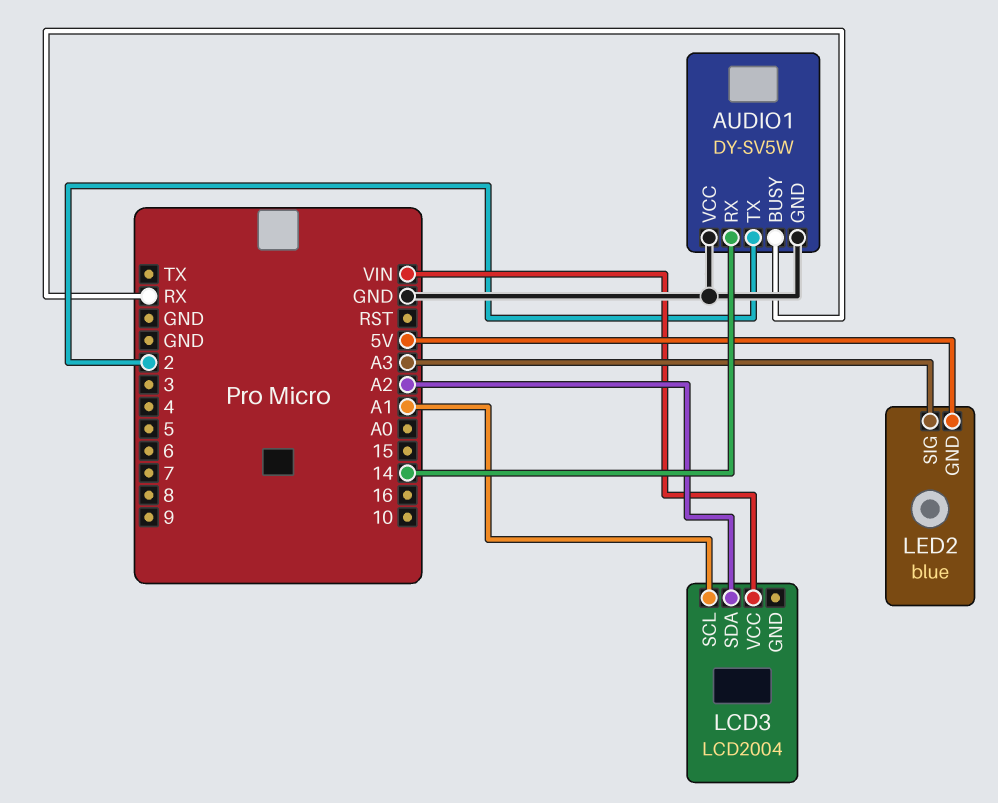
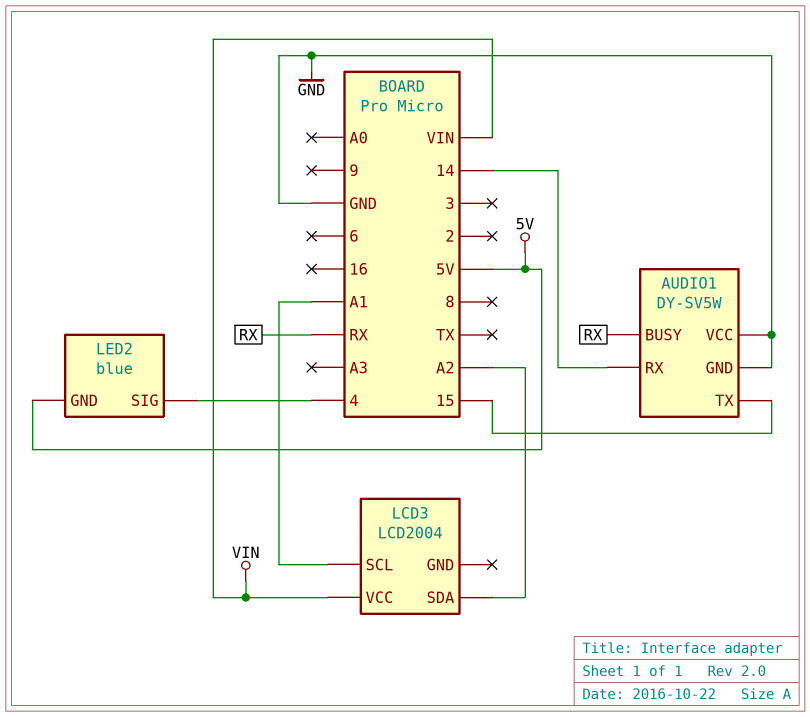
AUDIO1 pin TX: 2 -> 15
LED2 pin SIG: A3 -> 4

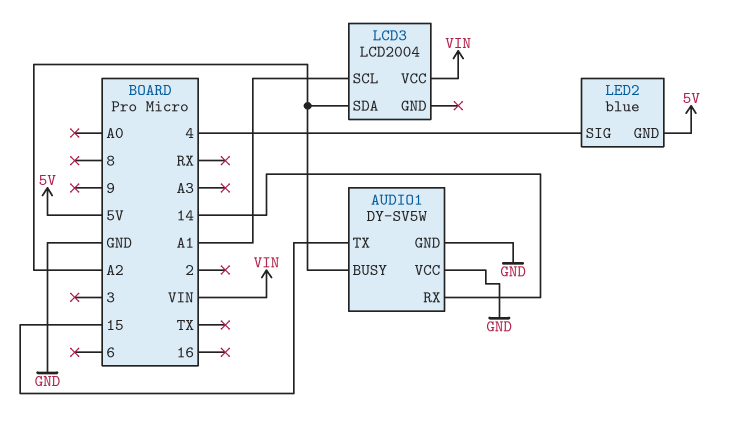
AUDIO1 pin BUSY: RX -> A2

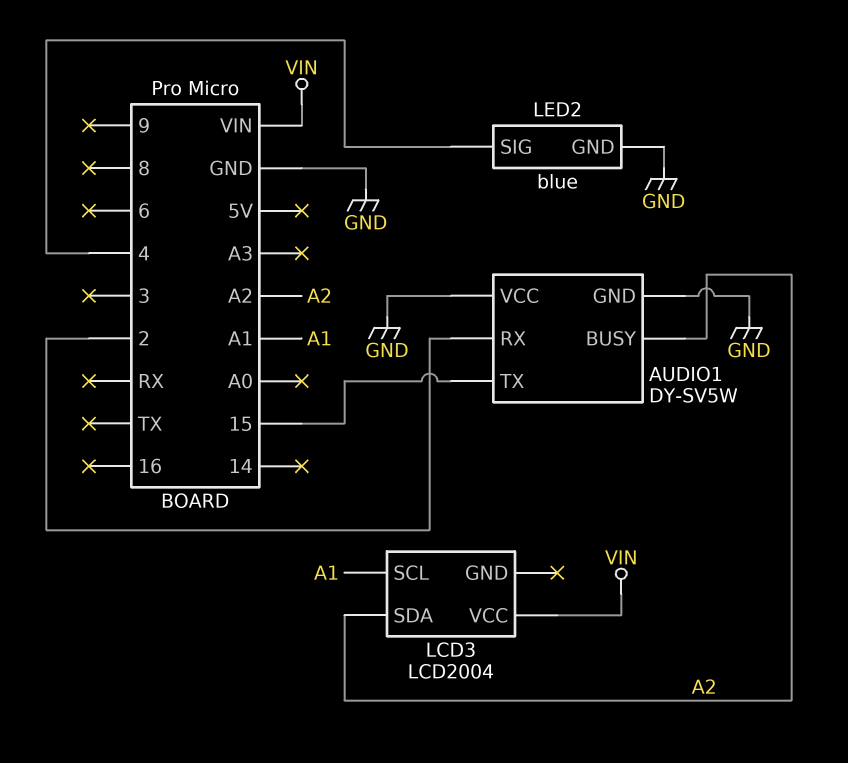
AUDIO1 pin RX: 14 -> 2
LED2 pin GND: 5V -> GND

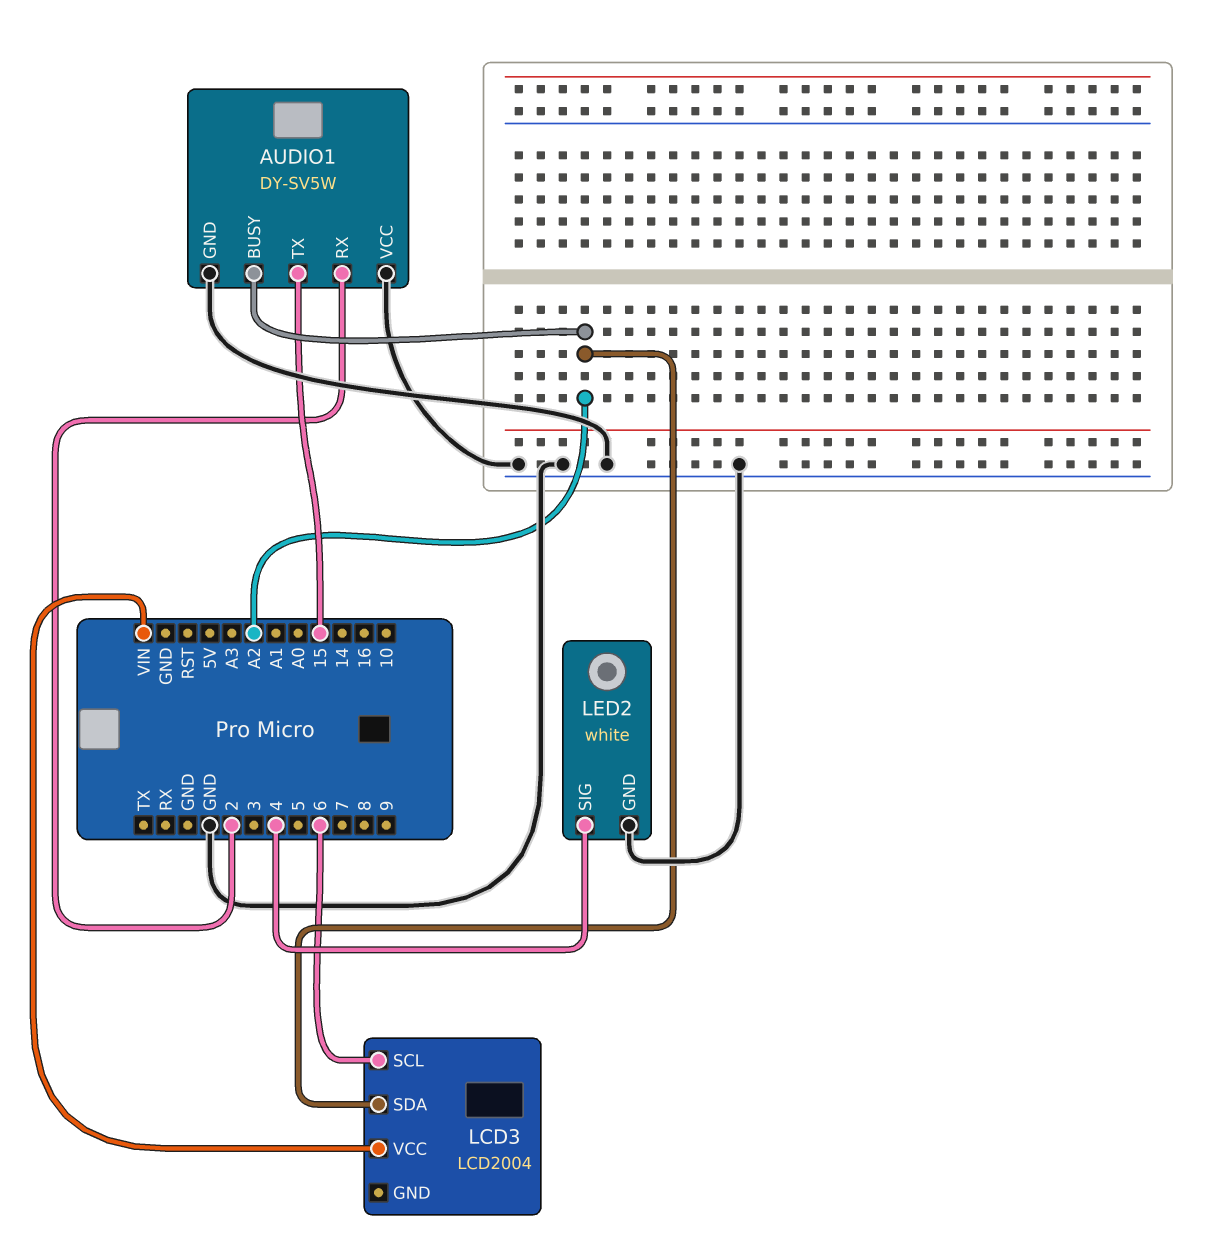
LCD3 pin SCL: A1 -> 6
LED2: blue -> white

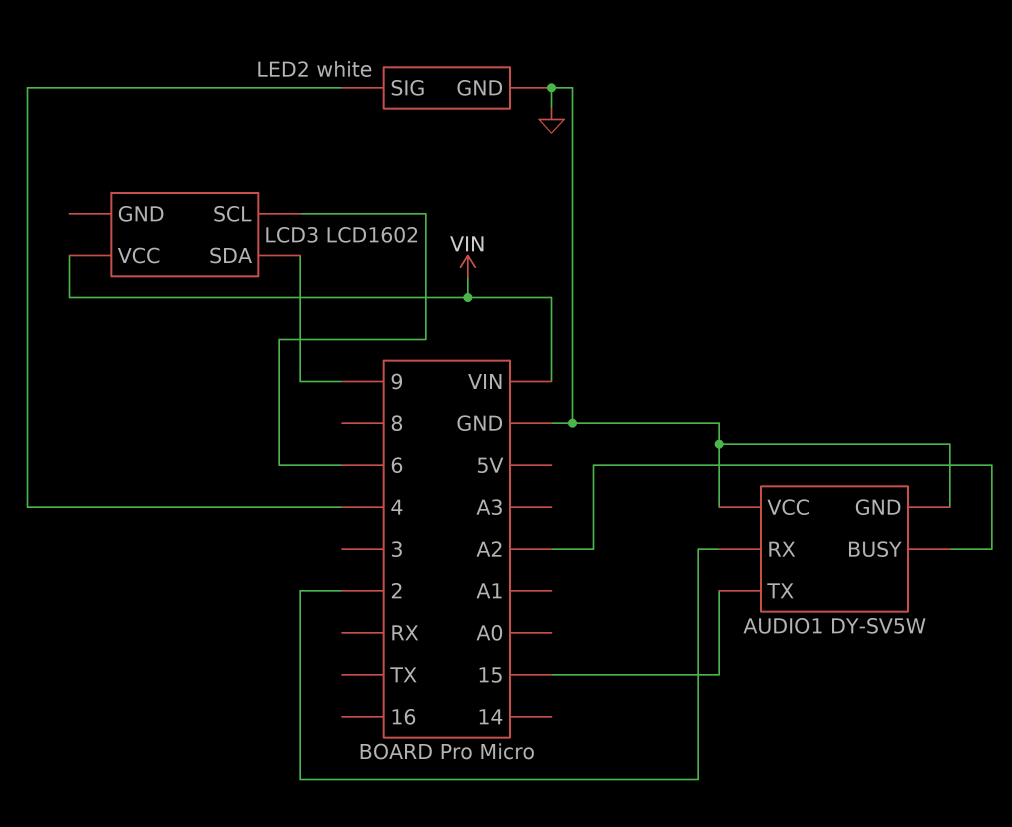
LCD3: LCD2004 -> LCD1602
LCD3 pin SDA: A2 -> 9

